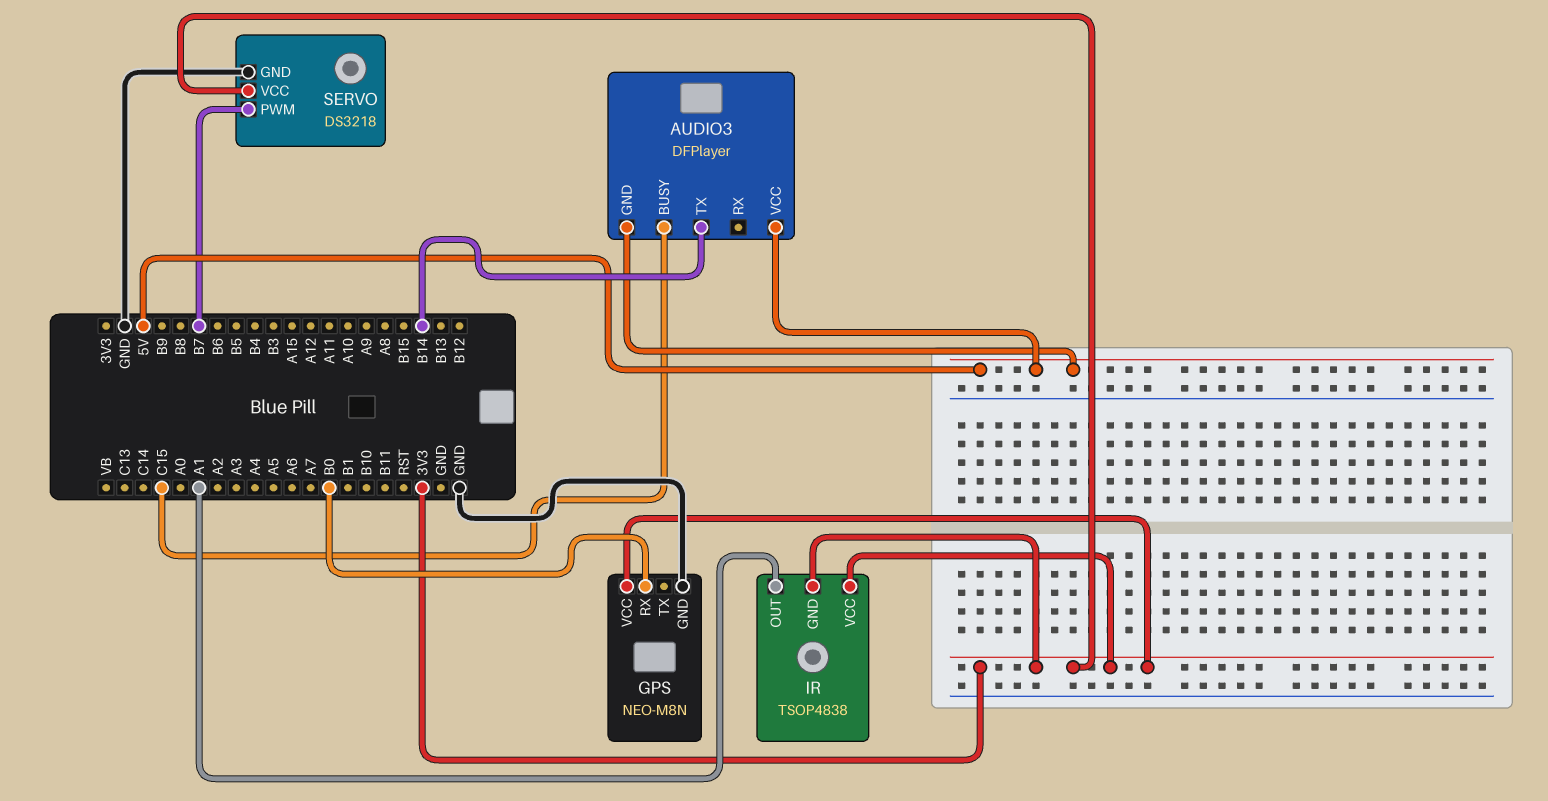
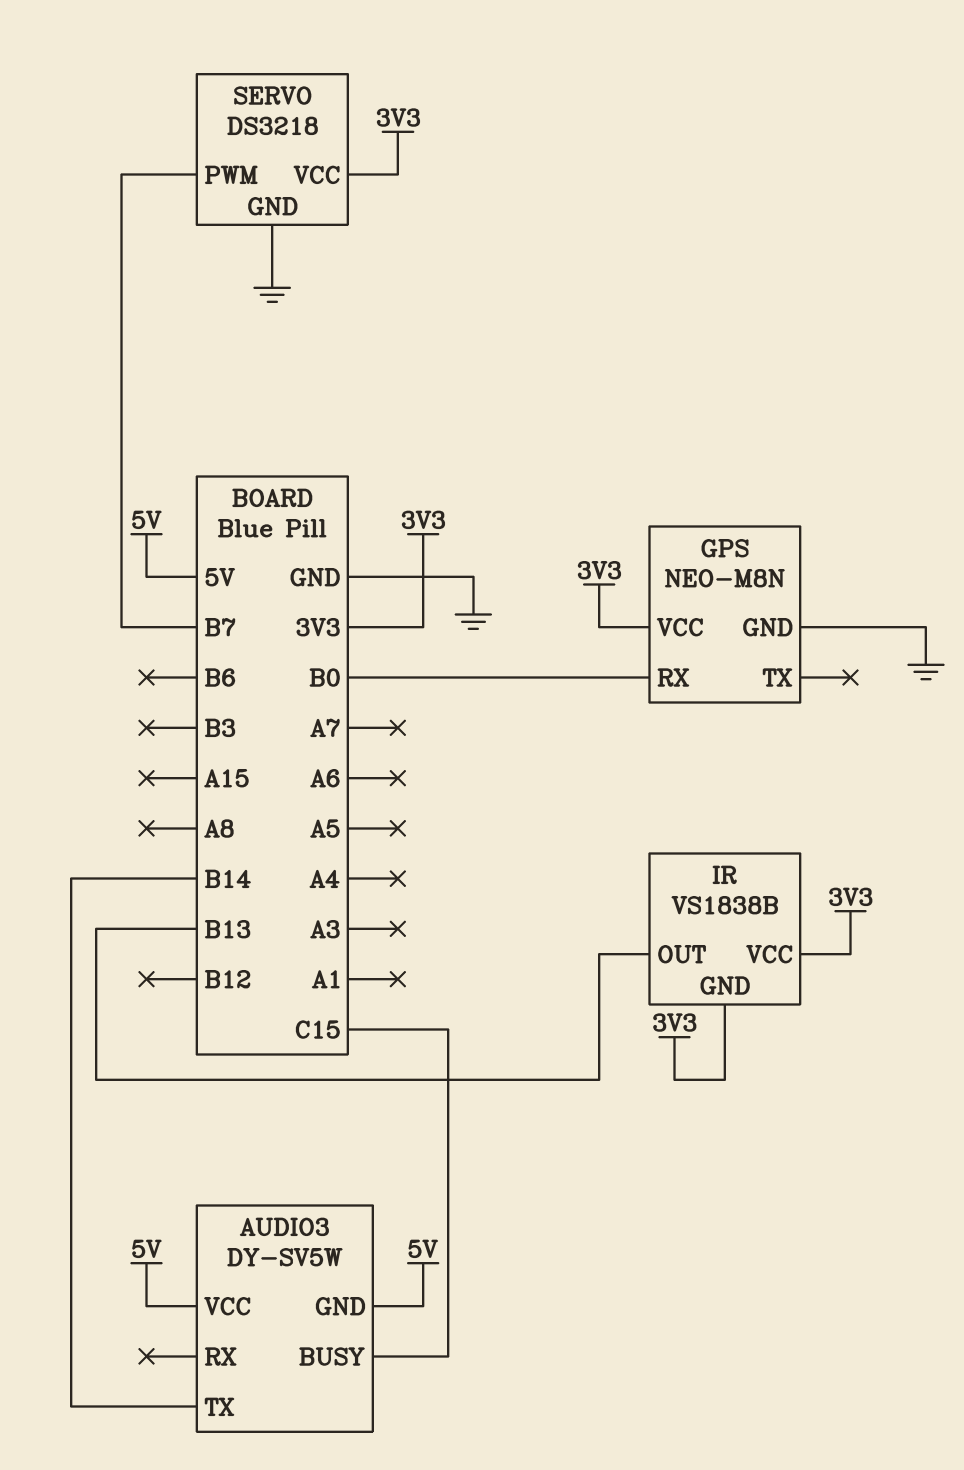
AUDIO3: DFPlayer -> DY-SV5W
IR: TSOP4838 -> VS1838B
IR pin OUT: A1 -> B13

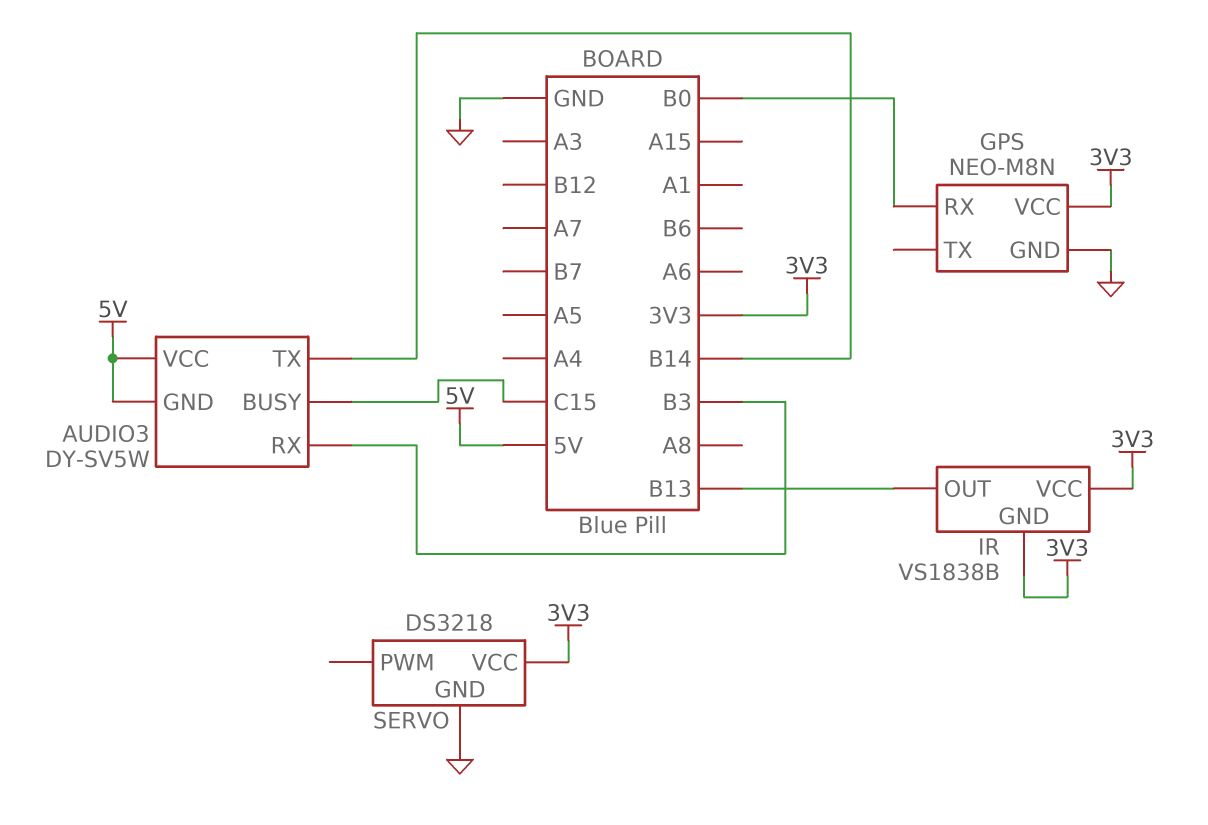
AUDIO3 pin RX: none -> B3
SERVO pin PWM: B7 -> none

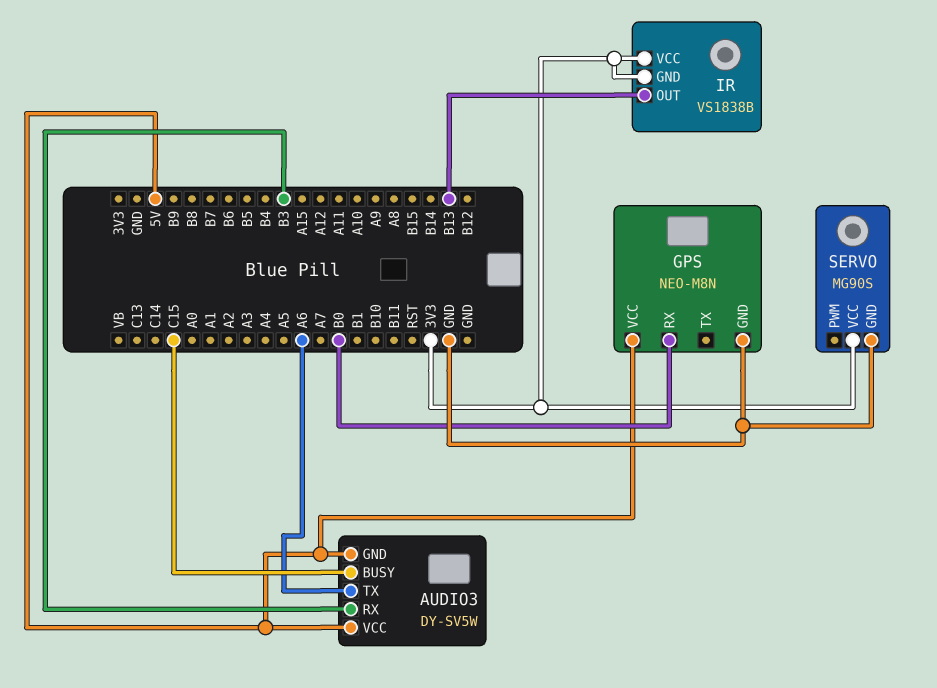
AUDIO3 pin TX: B14 -> A6
GPS pin VCC: 3V3 -> 5V
SERVO: DS3218 -> MG90S

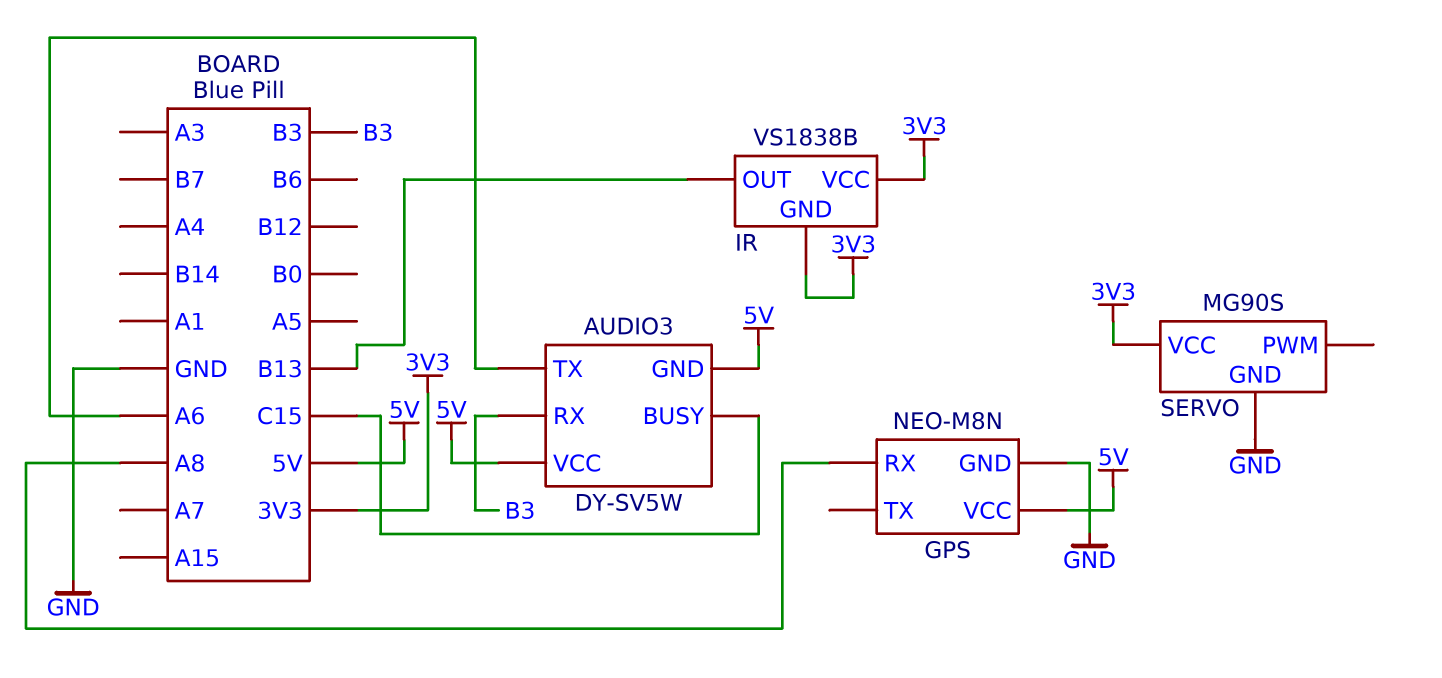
GPS pin RX: B0 -> A8

